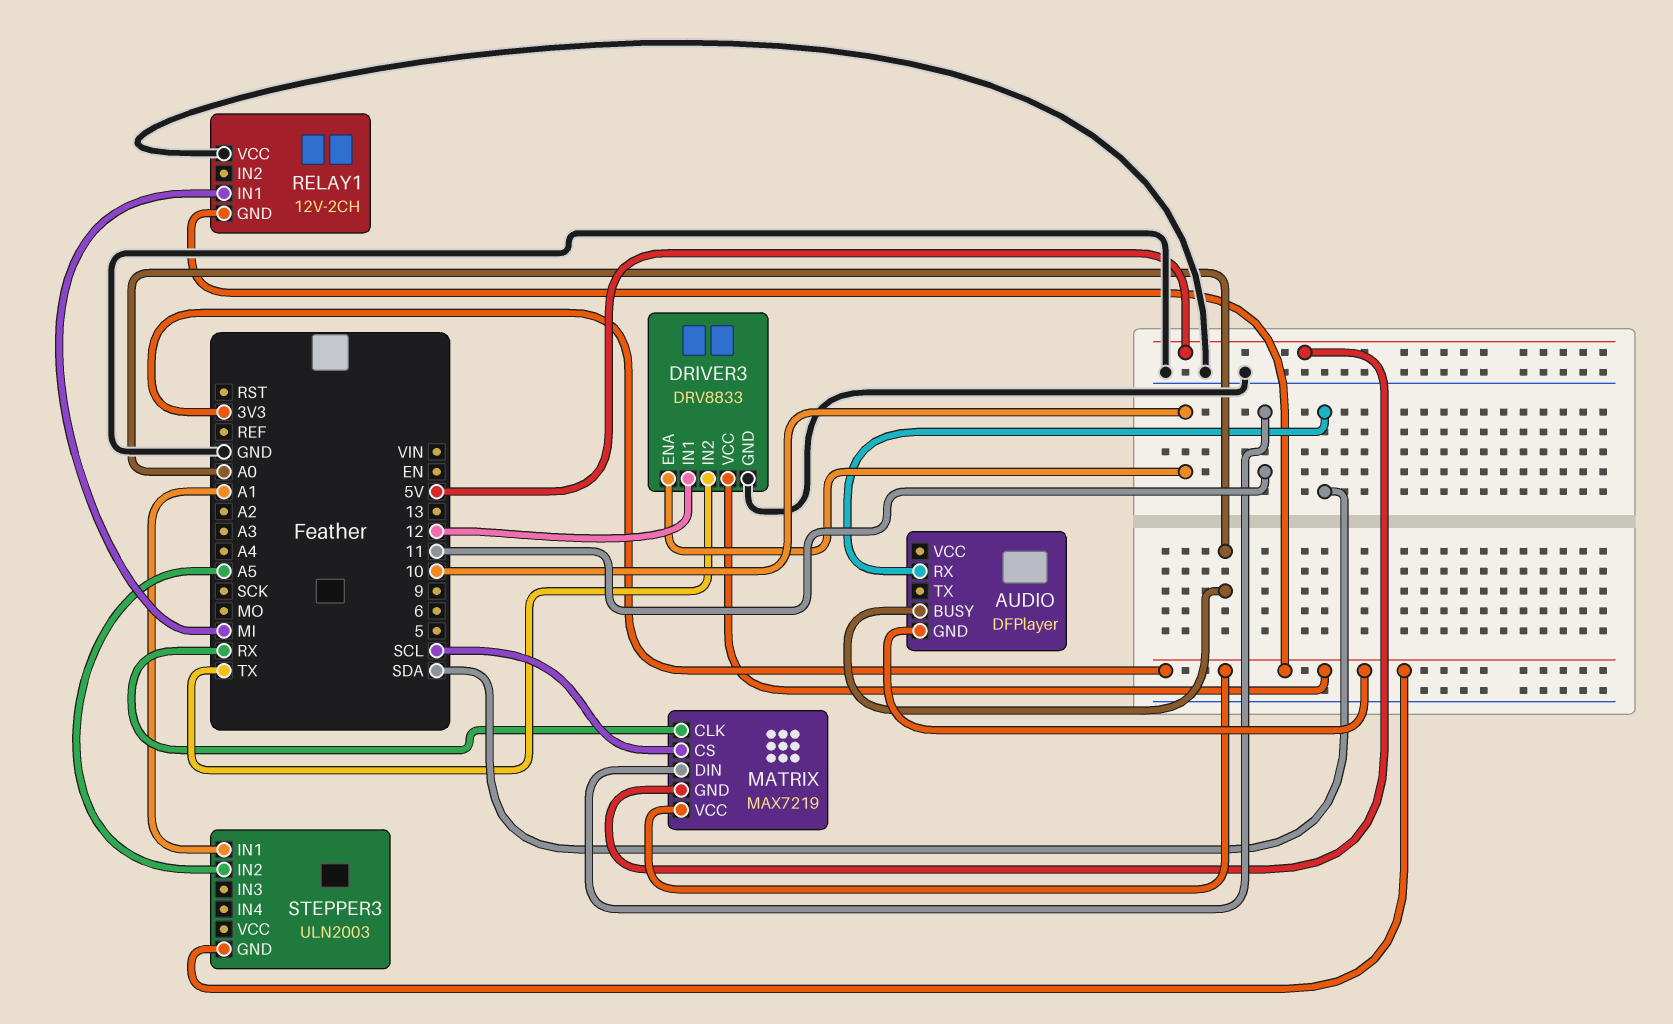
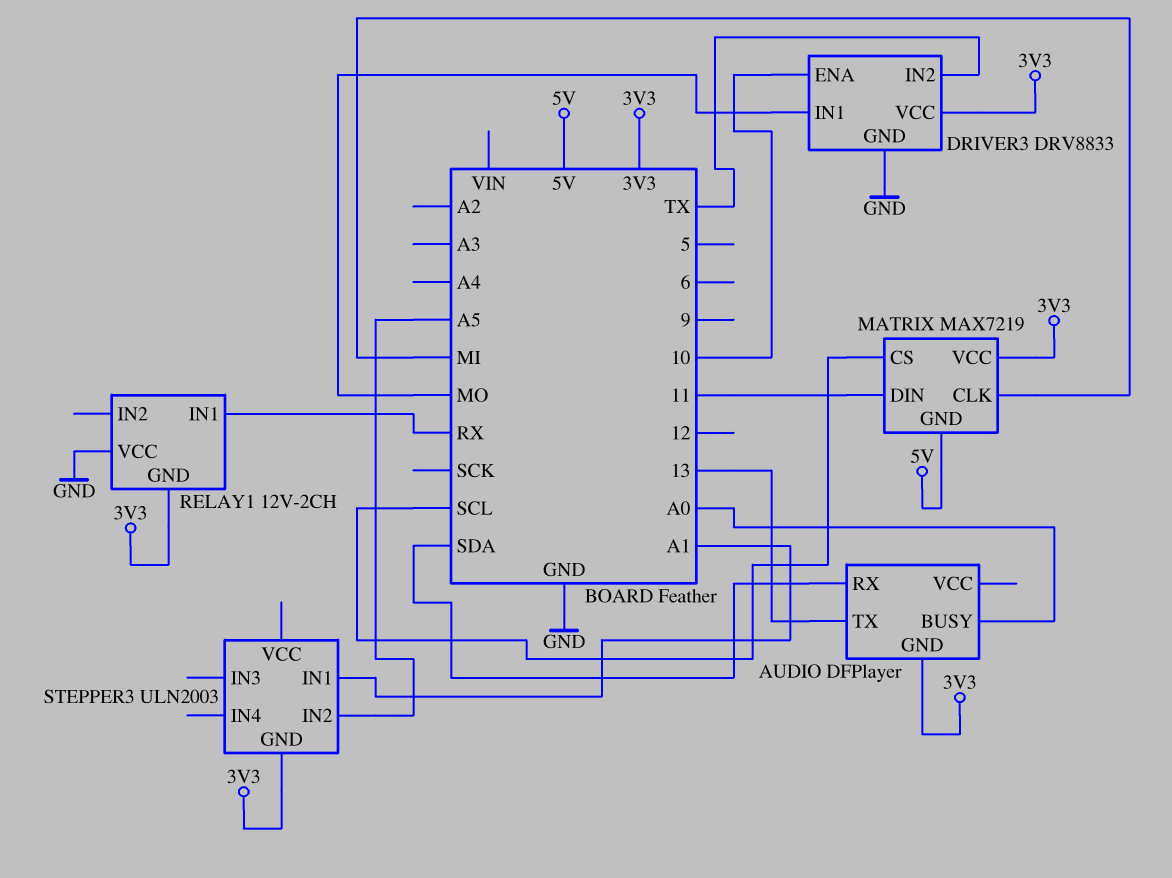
AUDIO pin TX: none -> 13
DRIVER3 pin IN1: 12 -> MO
MATRIX pin CLK: RX -> MI
RELAY1 pin IN1: MI -> RX

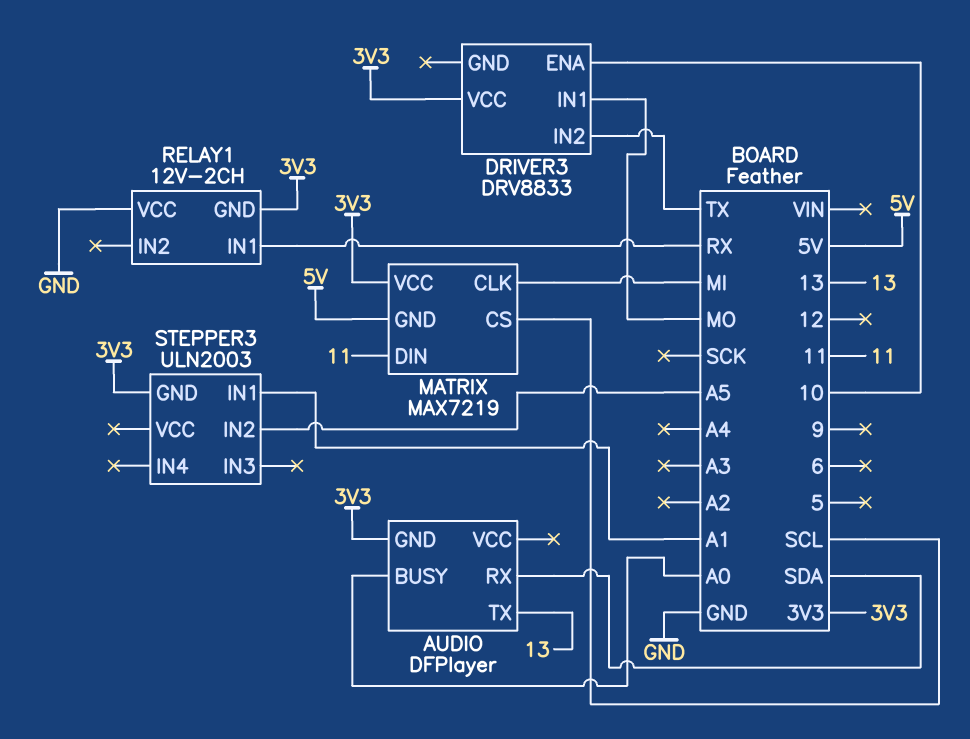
DRIVER3 pin GND: GND -> none

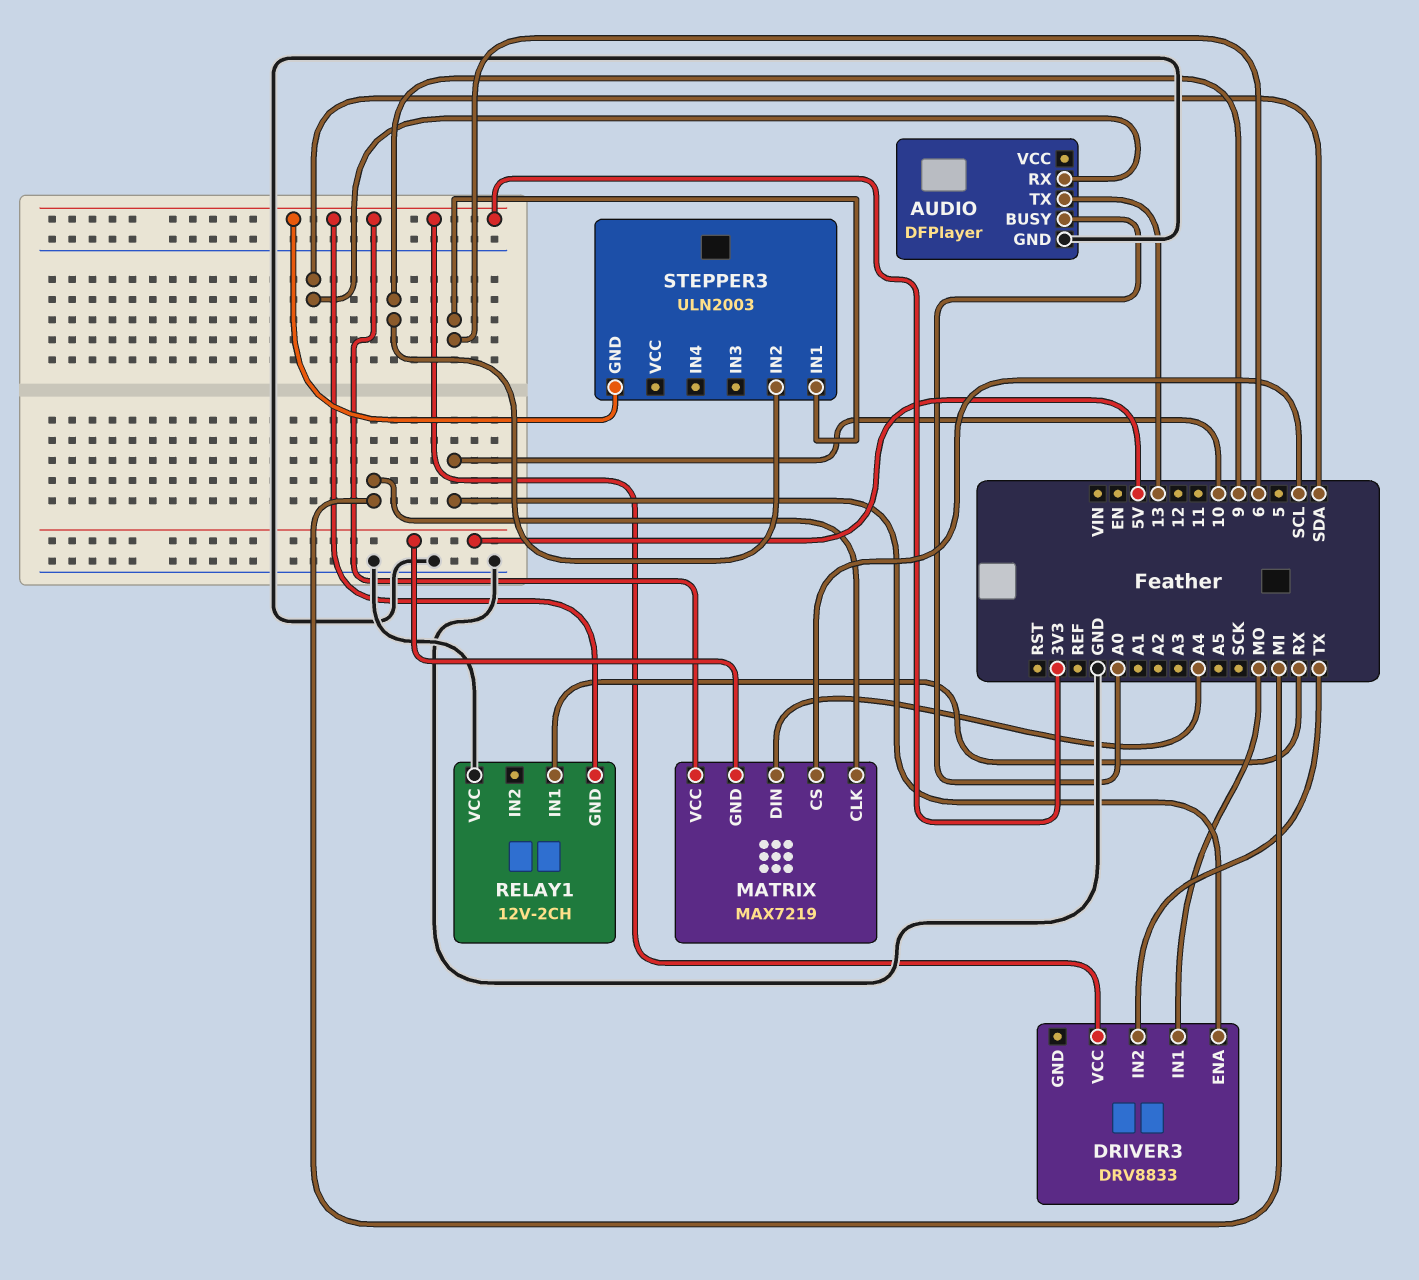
AUDIO pin GND: 3V3 -> GND
MATRIX pin DIN: 11 -> A4
STEPPER3 pin IN1: A1 -> 6
STEPPER3 pin IN2: A5 -> 9

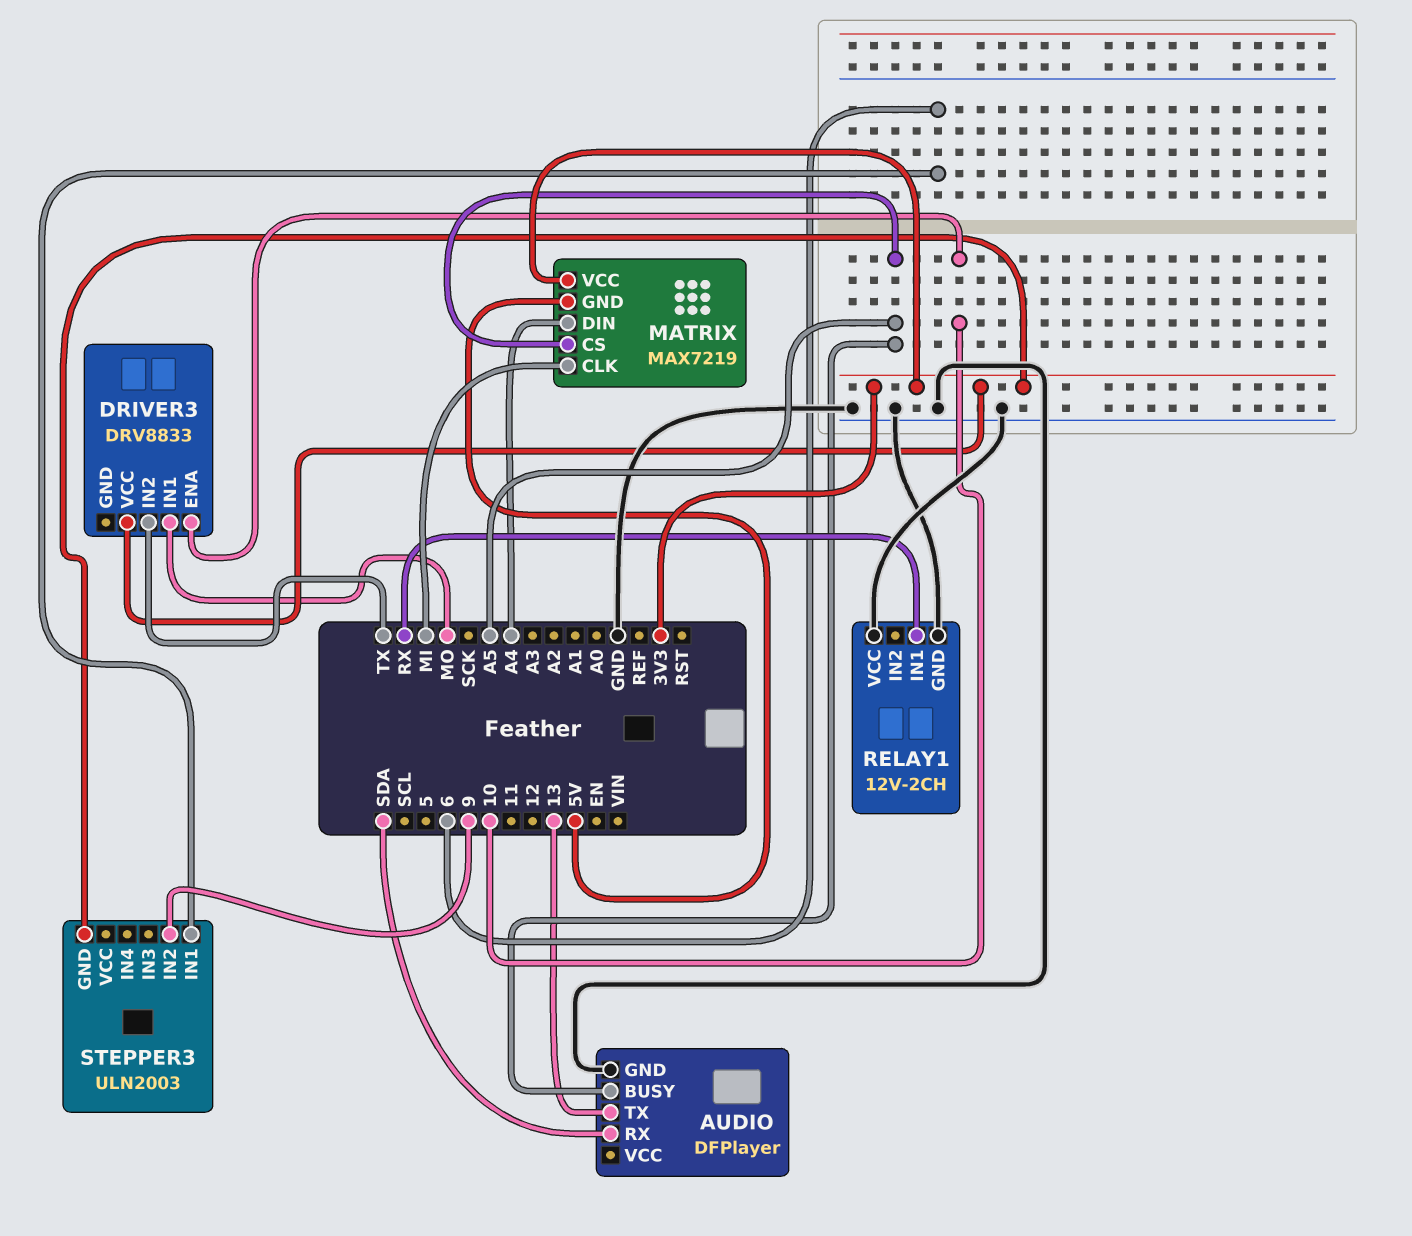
AUDIO pin BUSY: A0 -> A5
MATRIX pin CS: SCL -> A5
RELAY1 pin GND: 3V3 -> GND

